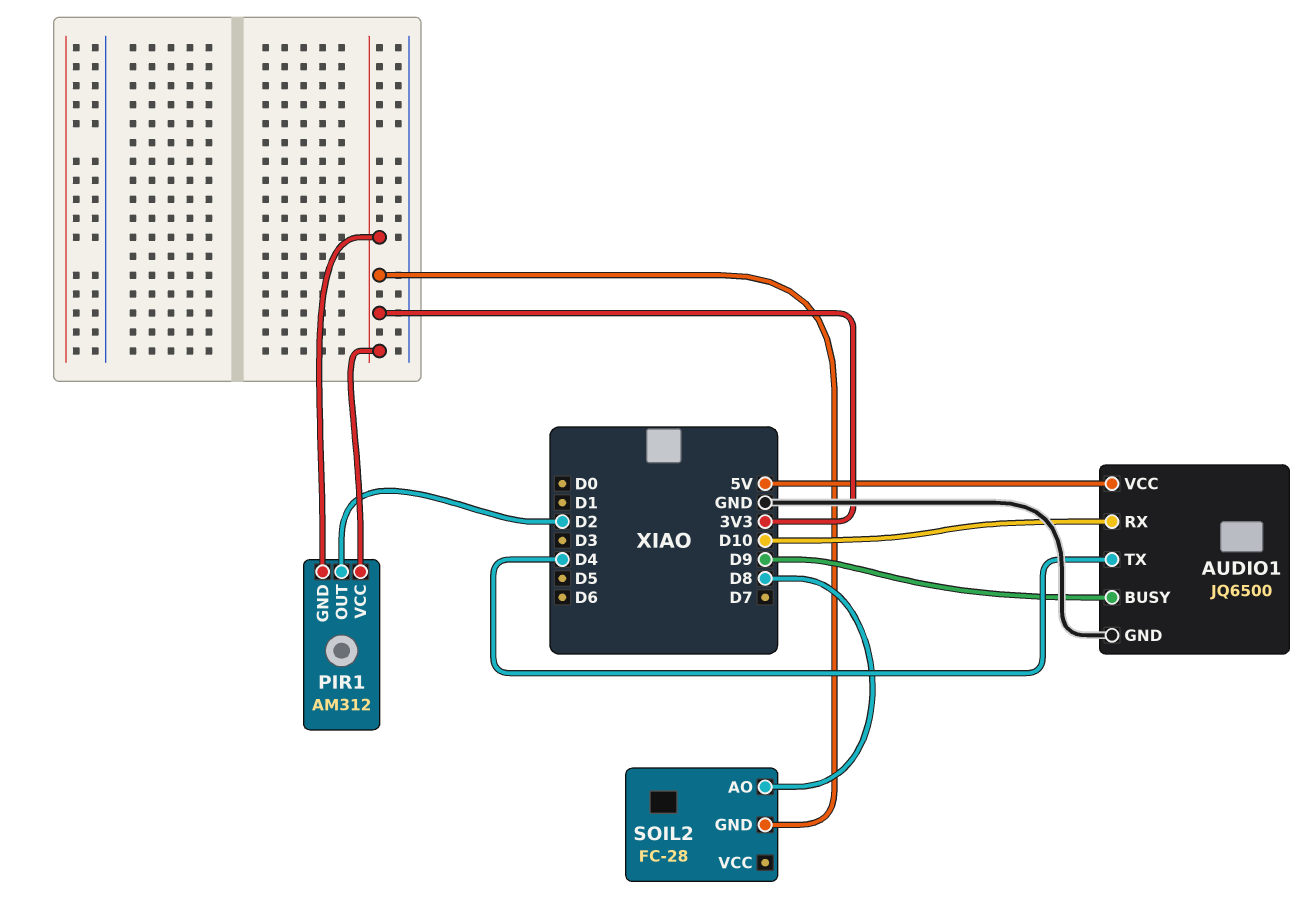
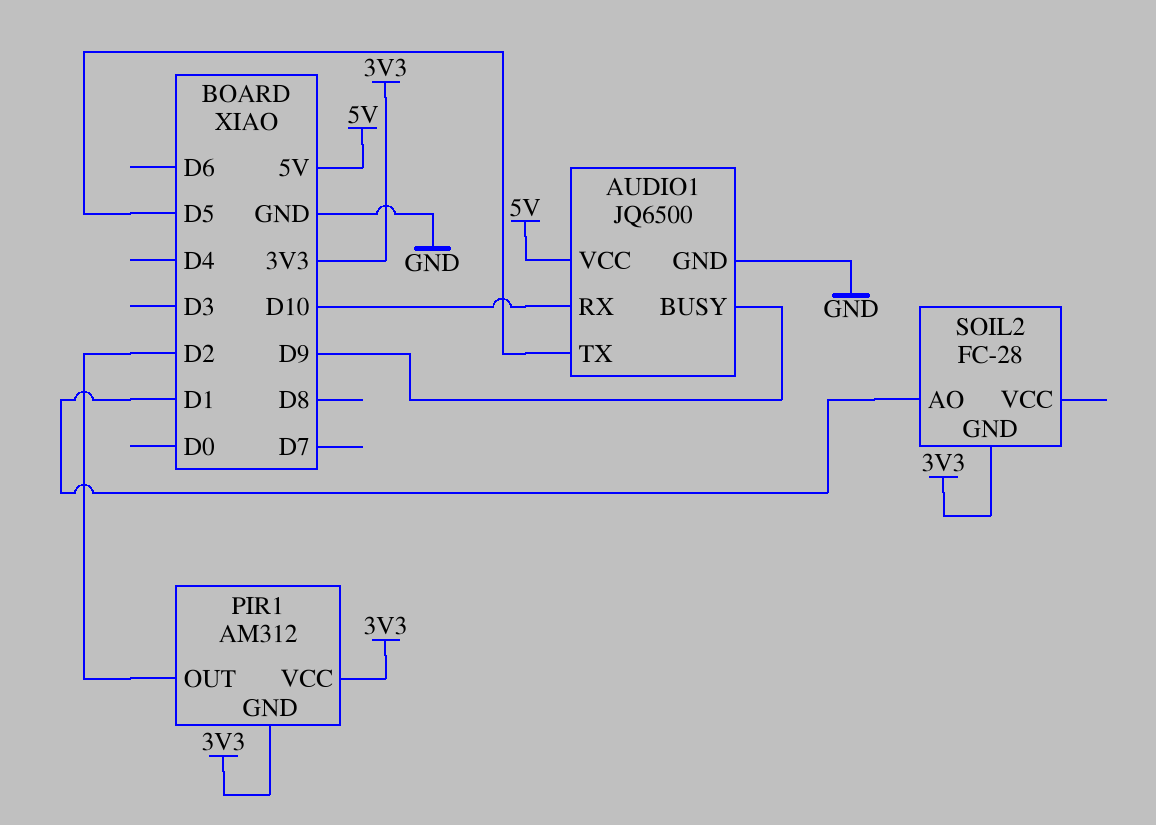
AUDIO1 pin TX: D4 -> D5
SOIL2 pin AO: D8 -> D1

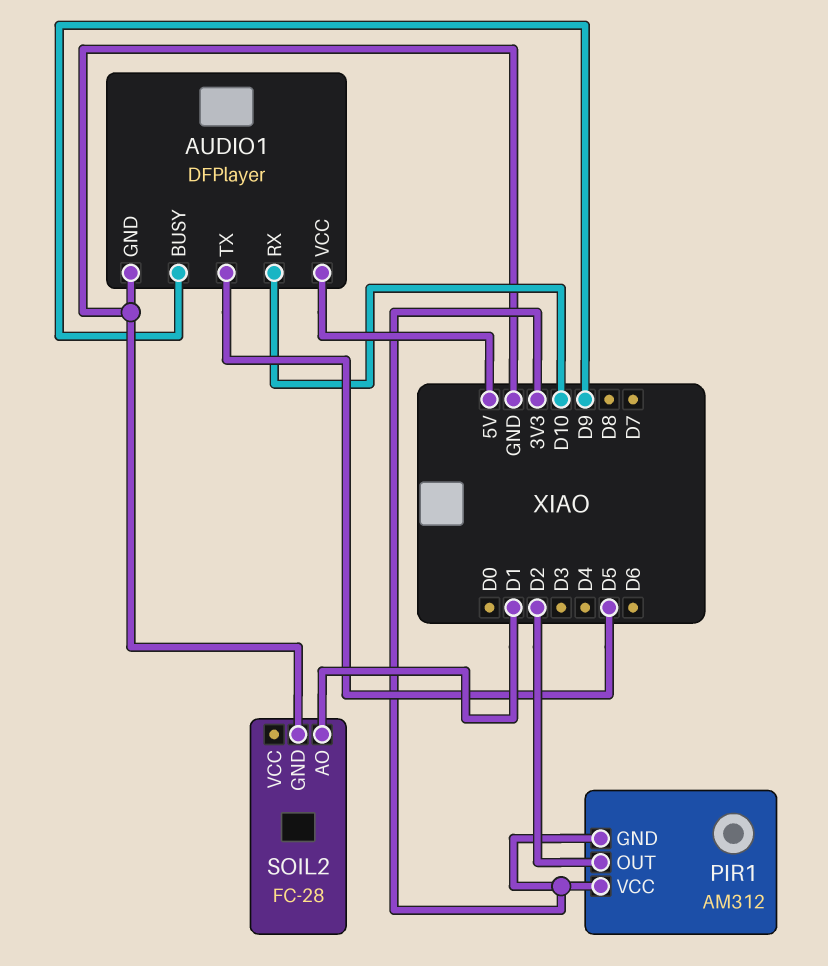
AUDIO1: JQ6500 -> DFPlayer
SOIL2 pin GND: 3V3 -> GND

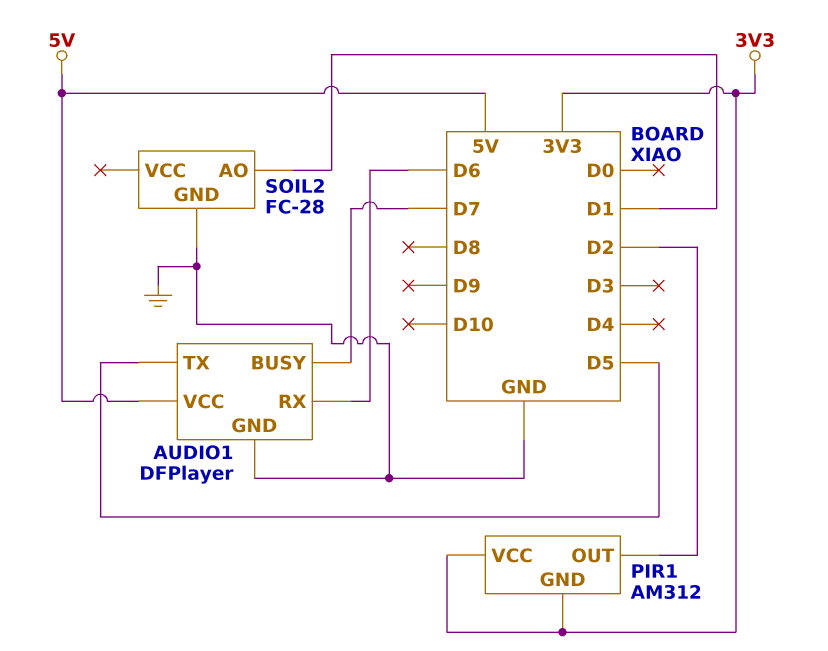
AUDIO1 pin BUSY: D9 -> D7
AUDIO1 pin RX: D10 -> D6

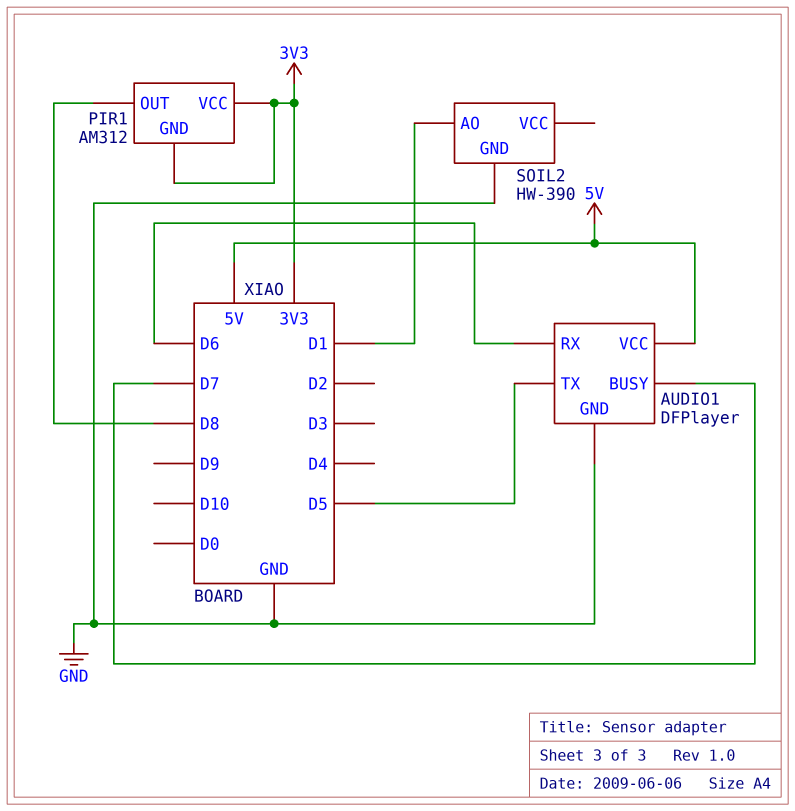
PIR1 pin OUT: D2 -> D8
SOIL2: FC-28 -> HW-390

